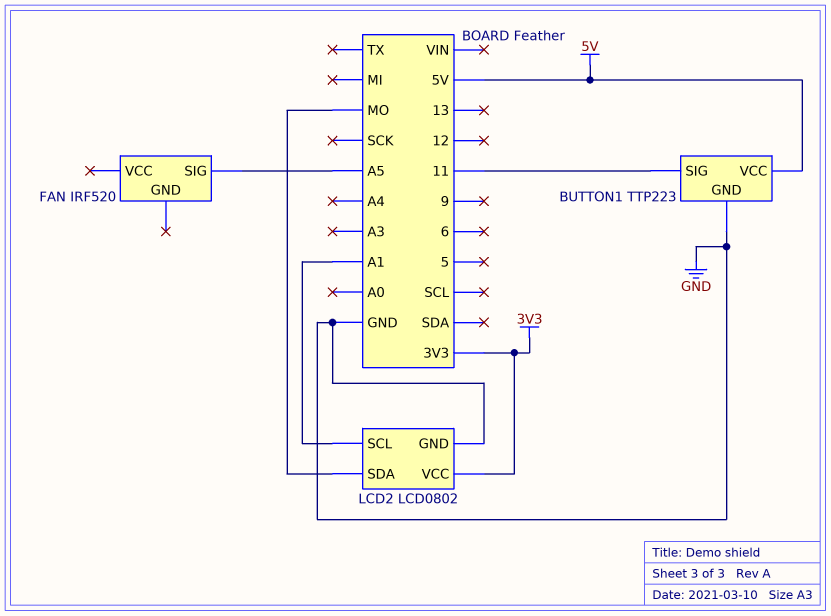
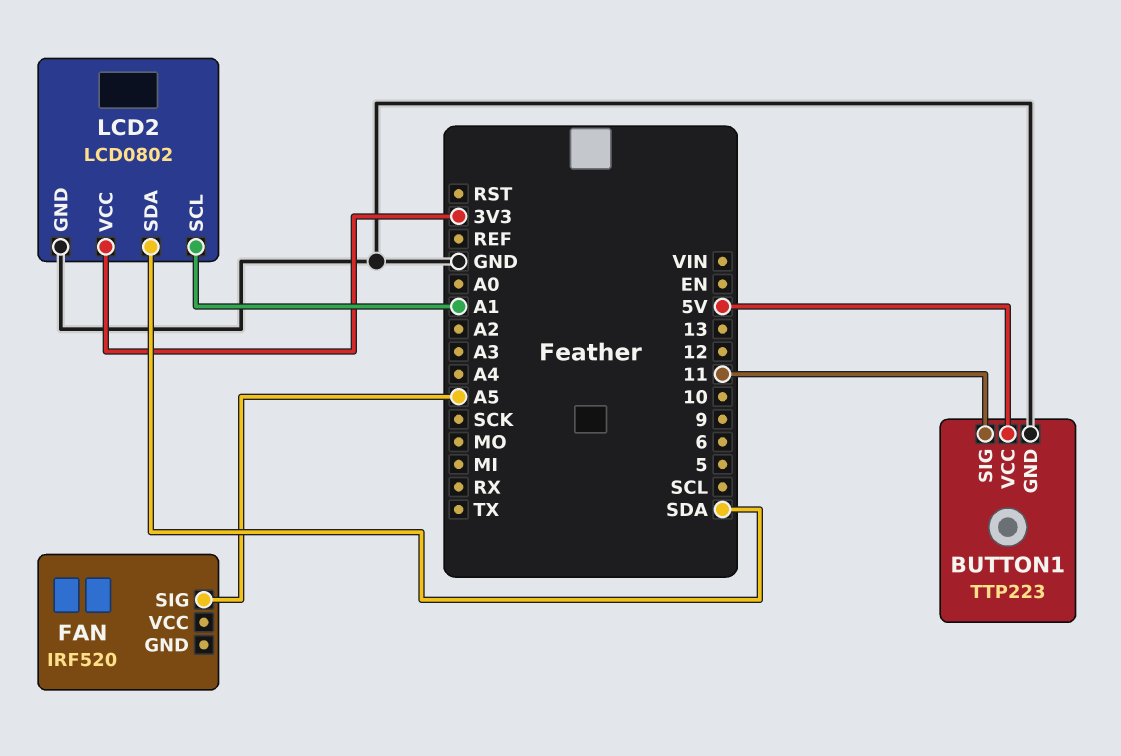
LCD2 pin SDA: MO -> SDA

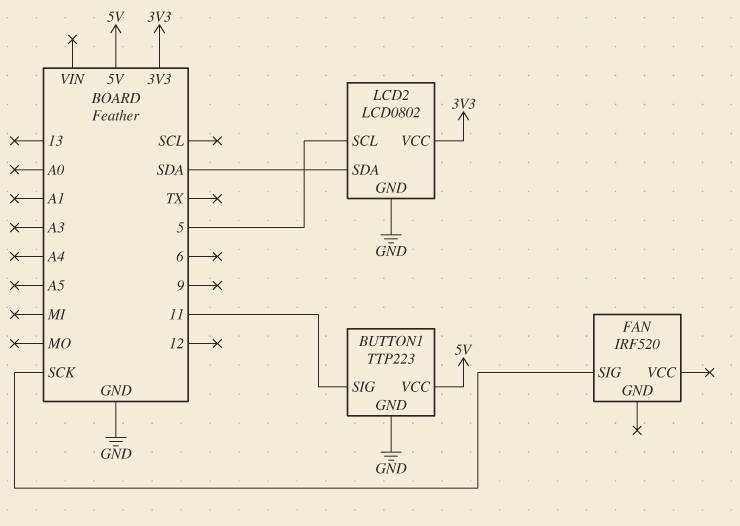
FAN pin SIG: A5 -> SCK
LCD2 pin SCL: A1 -> 5

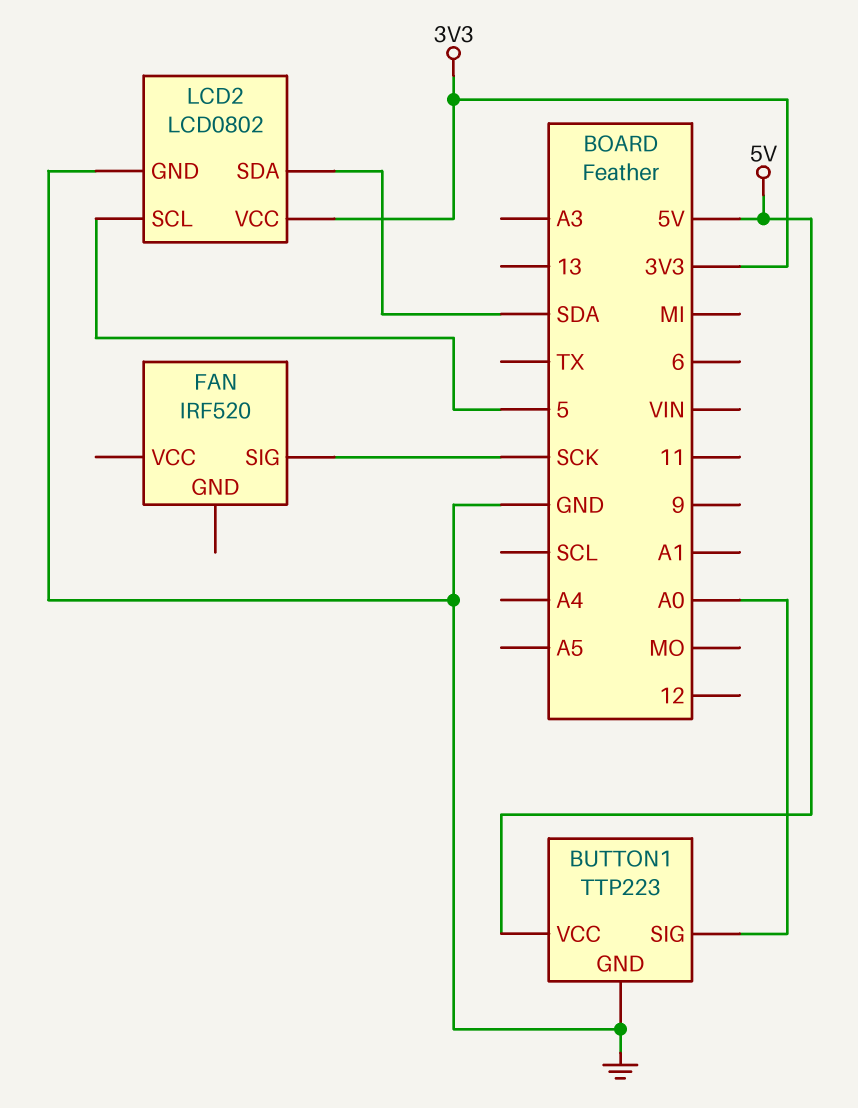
BUTTON1 pin SIG: 11 -> A0

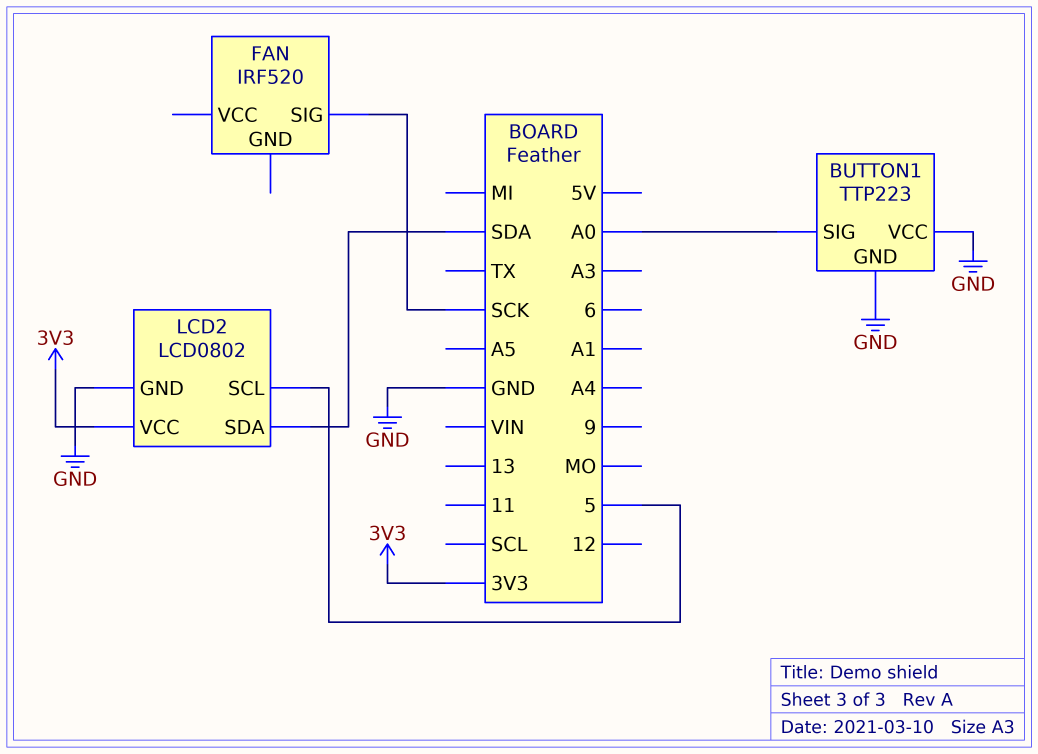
BUTTON1 pin VCC: 5V -> GND

